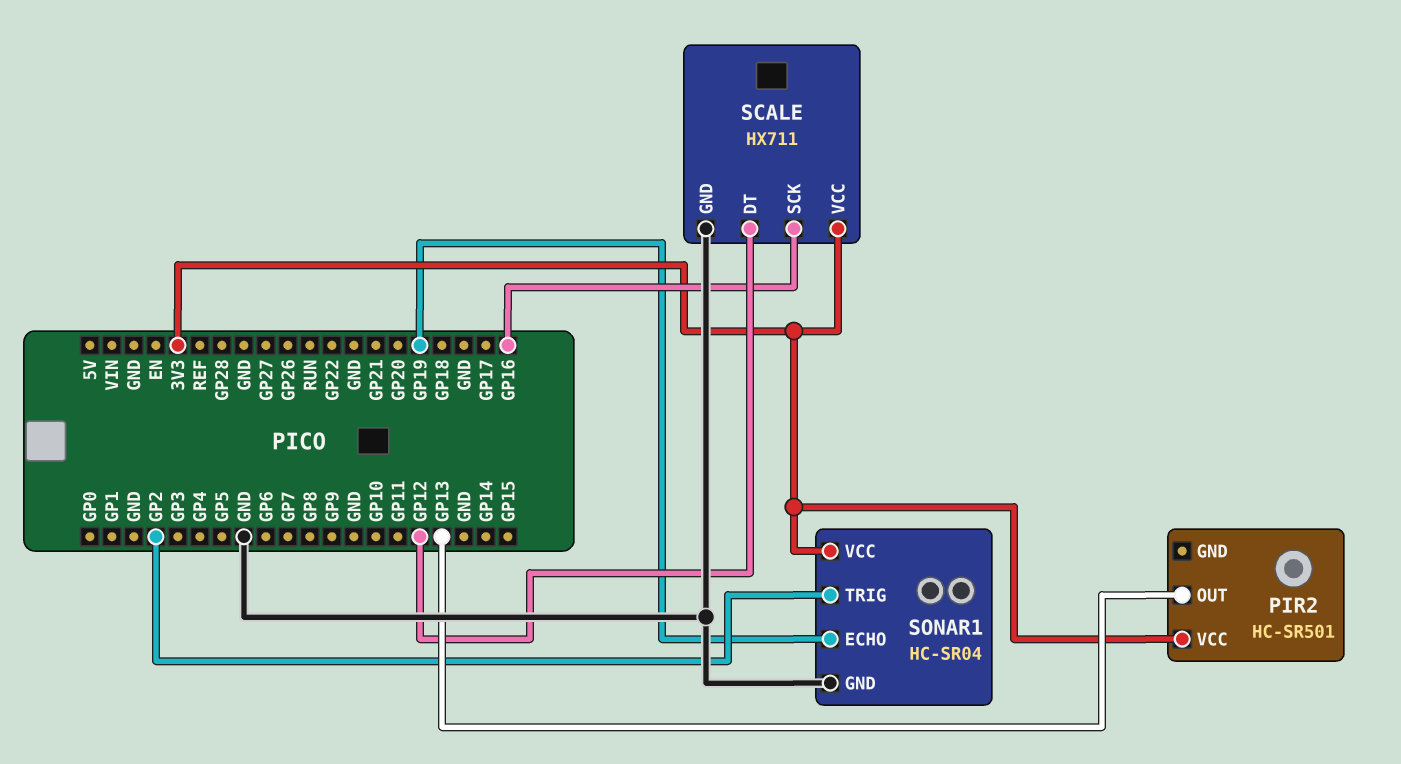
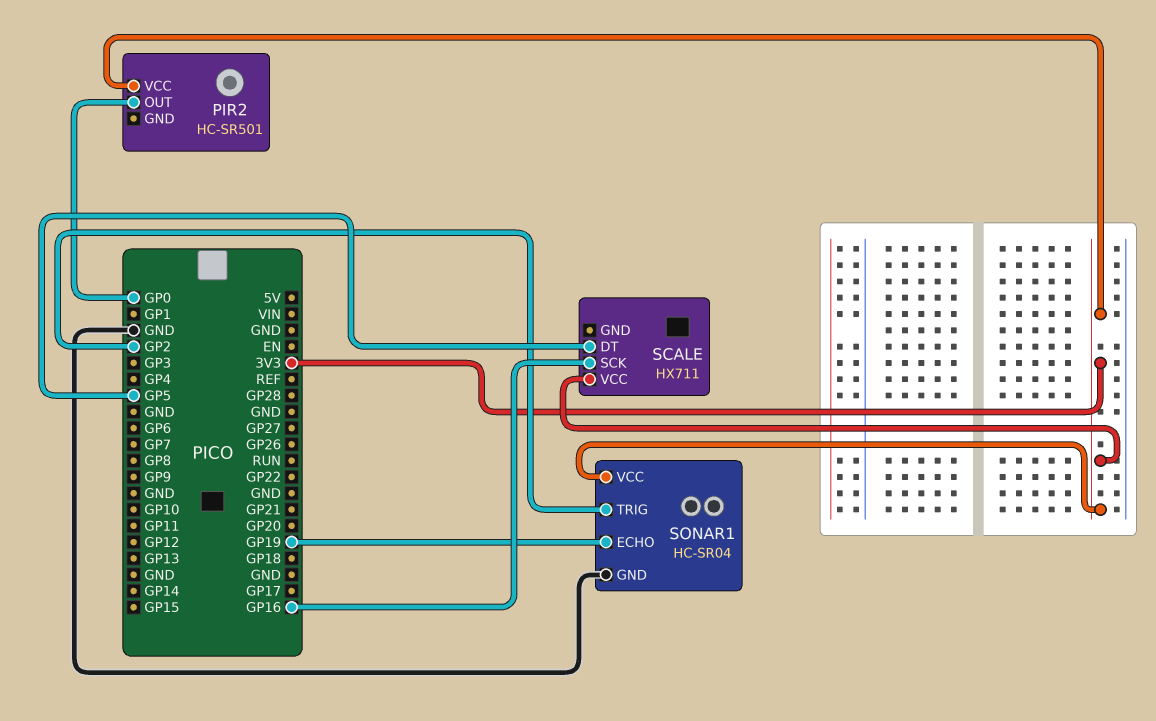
PIR2 pin OUT: GP13 -> GP0
SCALE pin DT: GP12 -> GP5
SCALE pin GND: GND -> none

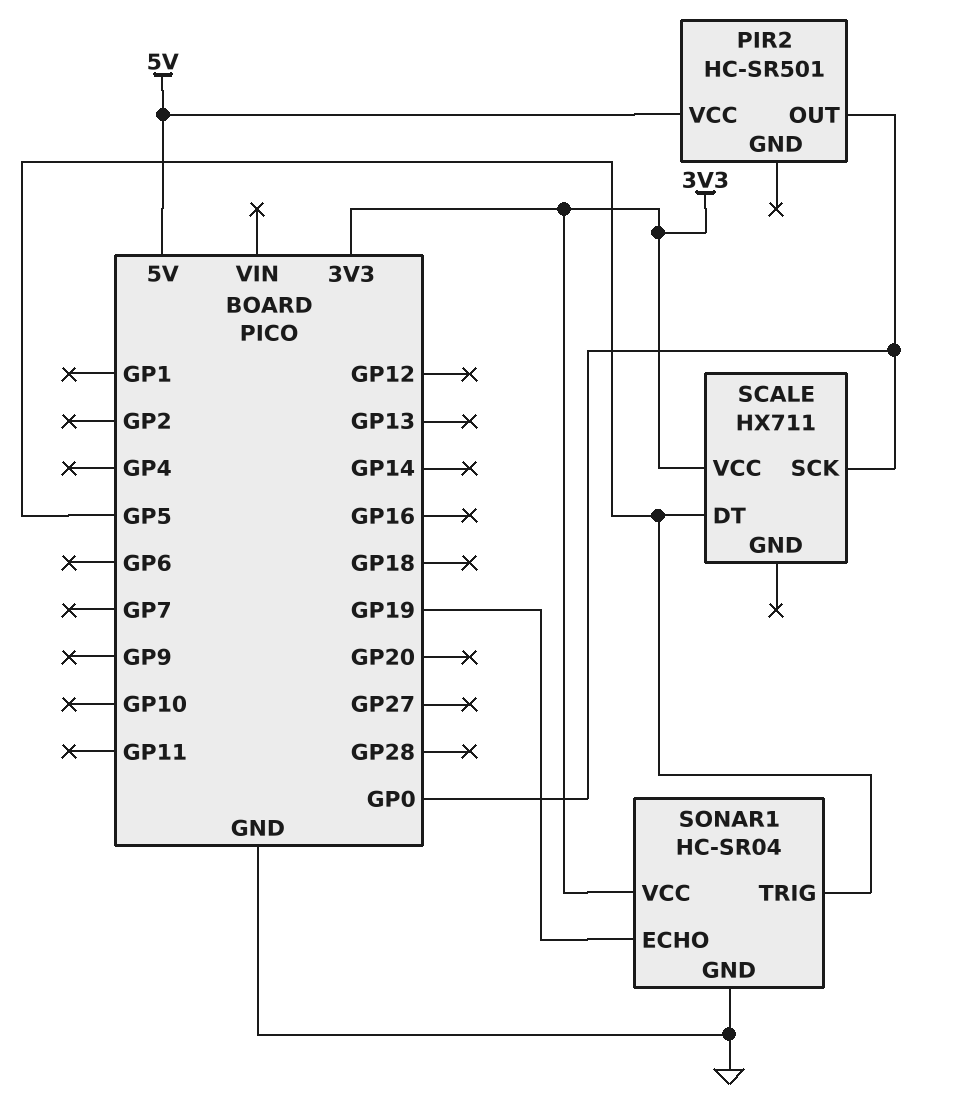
PIR2 pin VCC: 3V3 -> 5V
SCALE pin SCK: GP16 -> GP0
SONAR1 pin TRIG: GP2 -> GP5

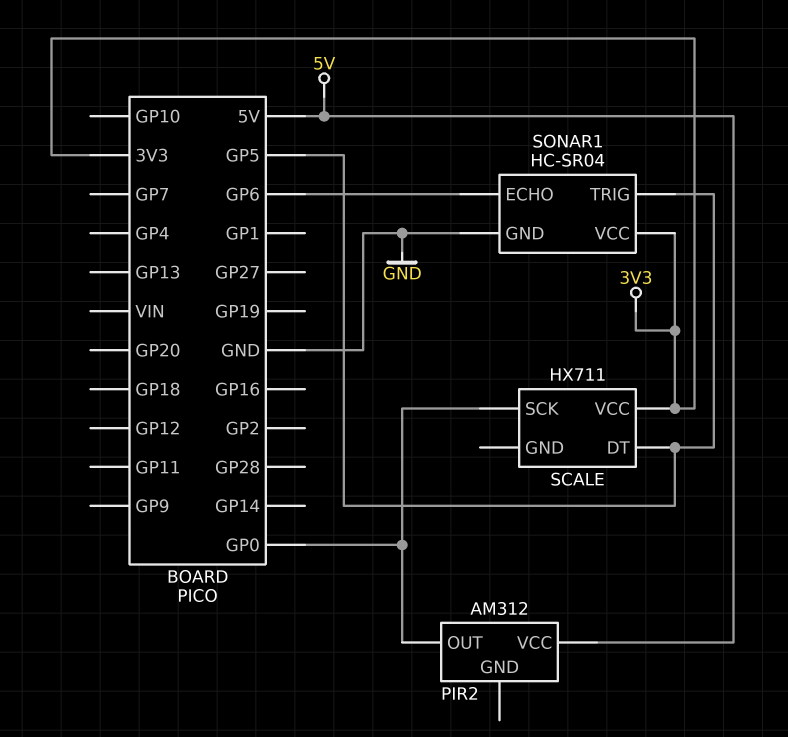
PIR2: HC-SR501 -> AM312
SONAR1 pin ECHO: GP19 -> GP6

